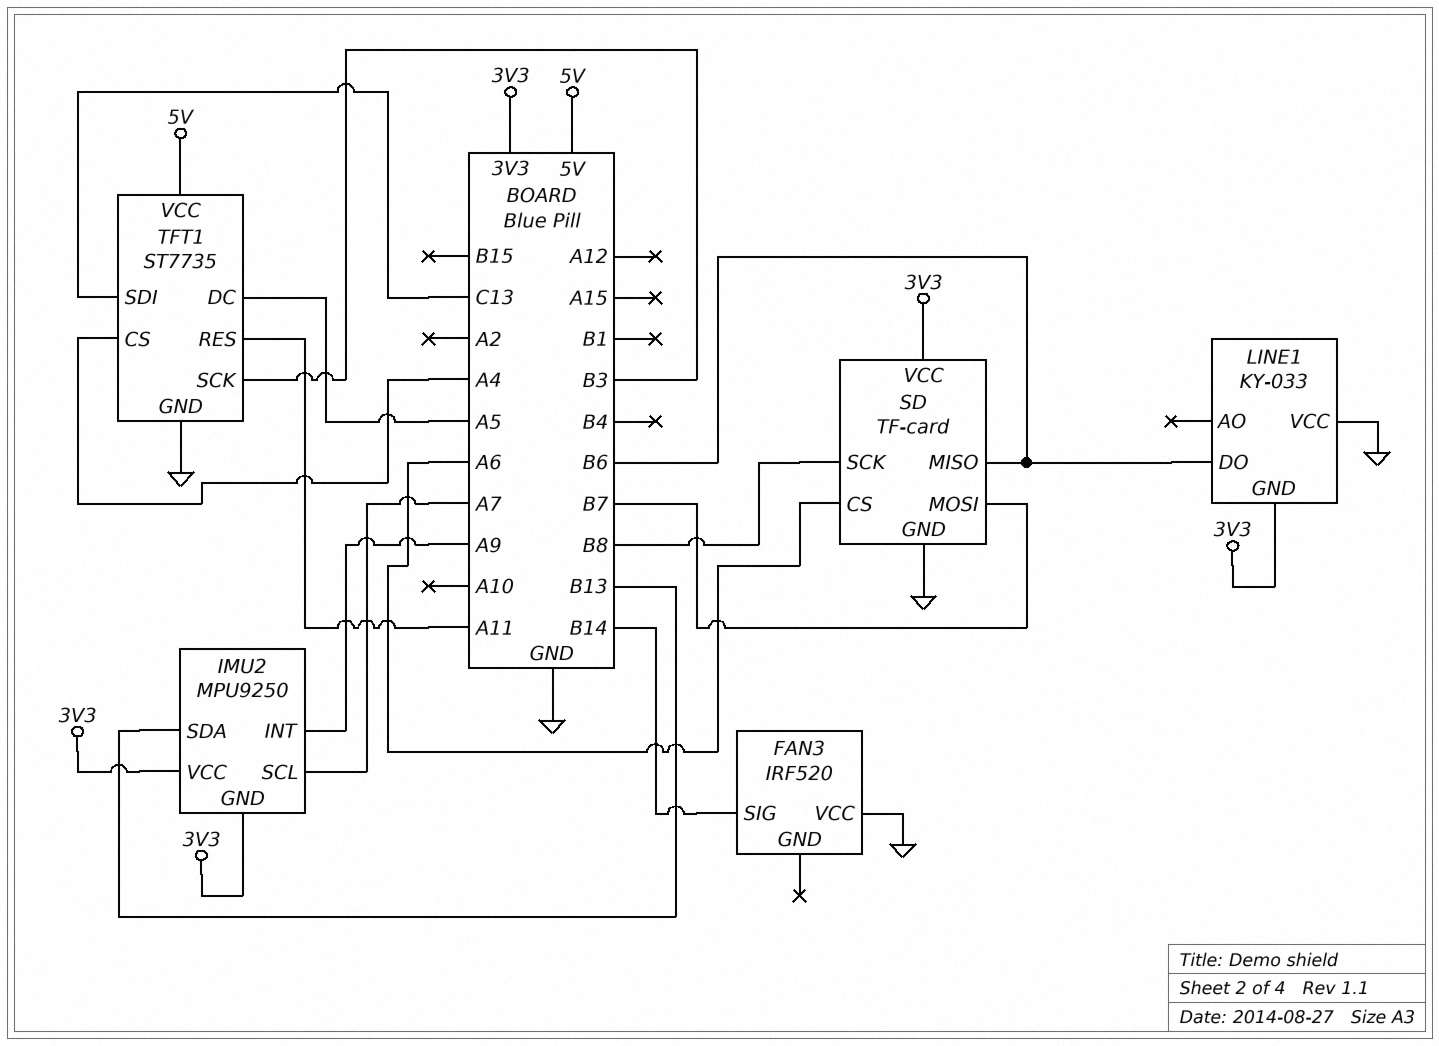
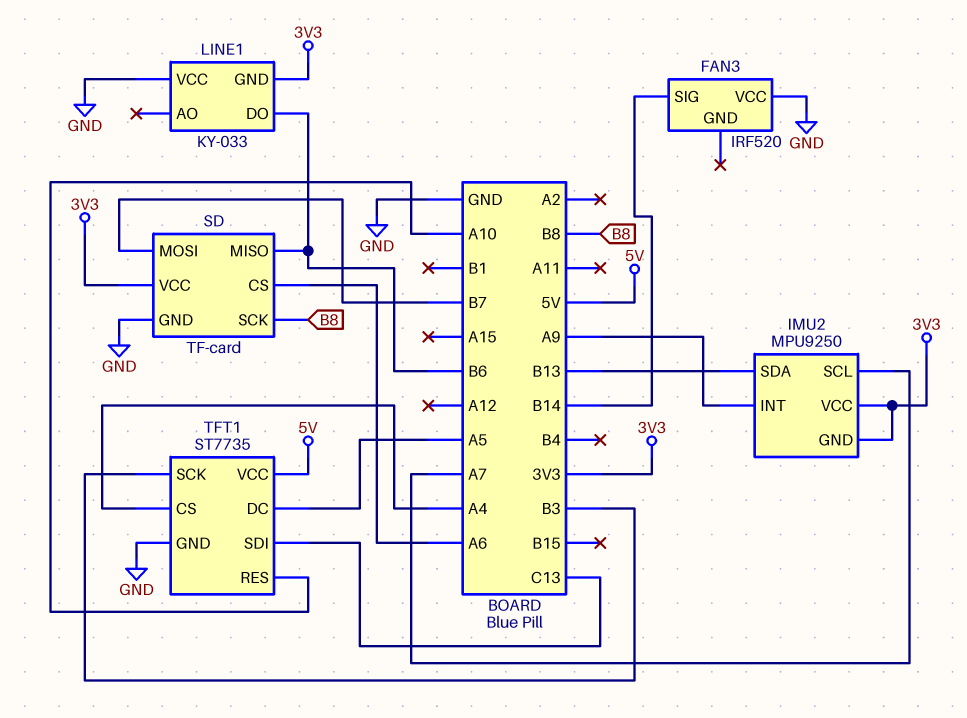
TFT1 pin RES: A11 -> A10

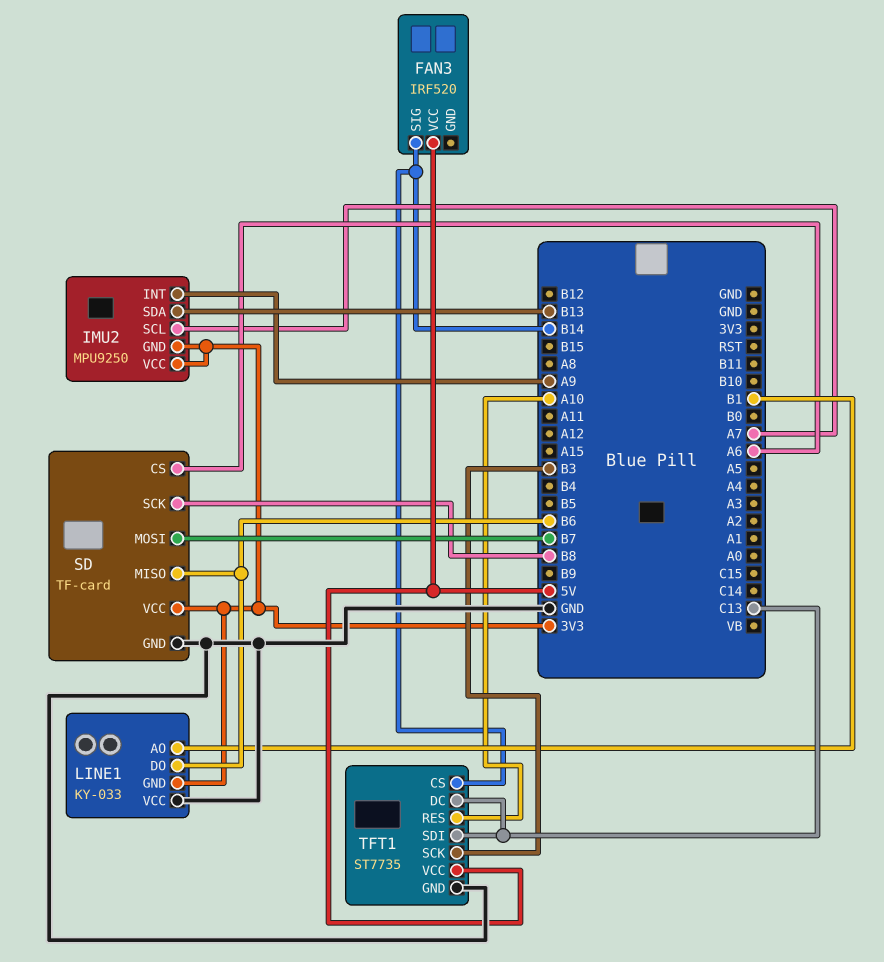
FAN3 pin VCC: GND -> 5V
LINE1 pin AO: none -> B1
TFT1 pin CS: A4 -> B14
TFT1 pin DC: A5 -> C13

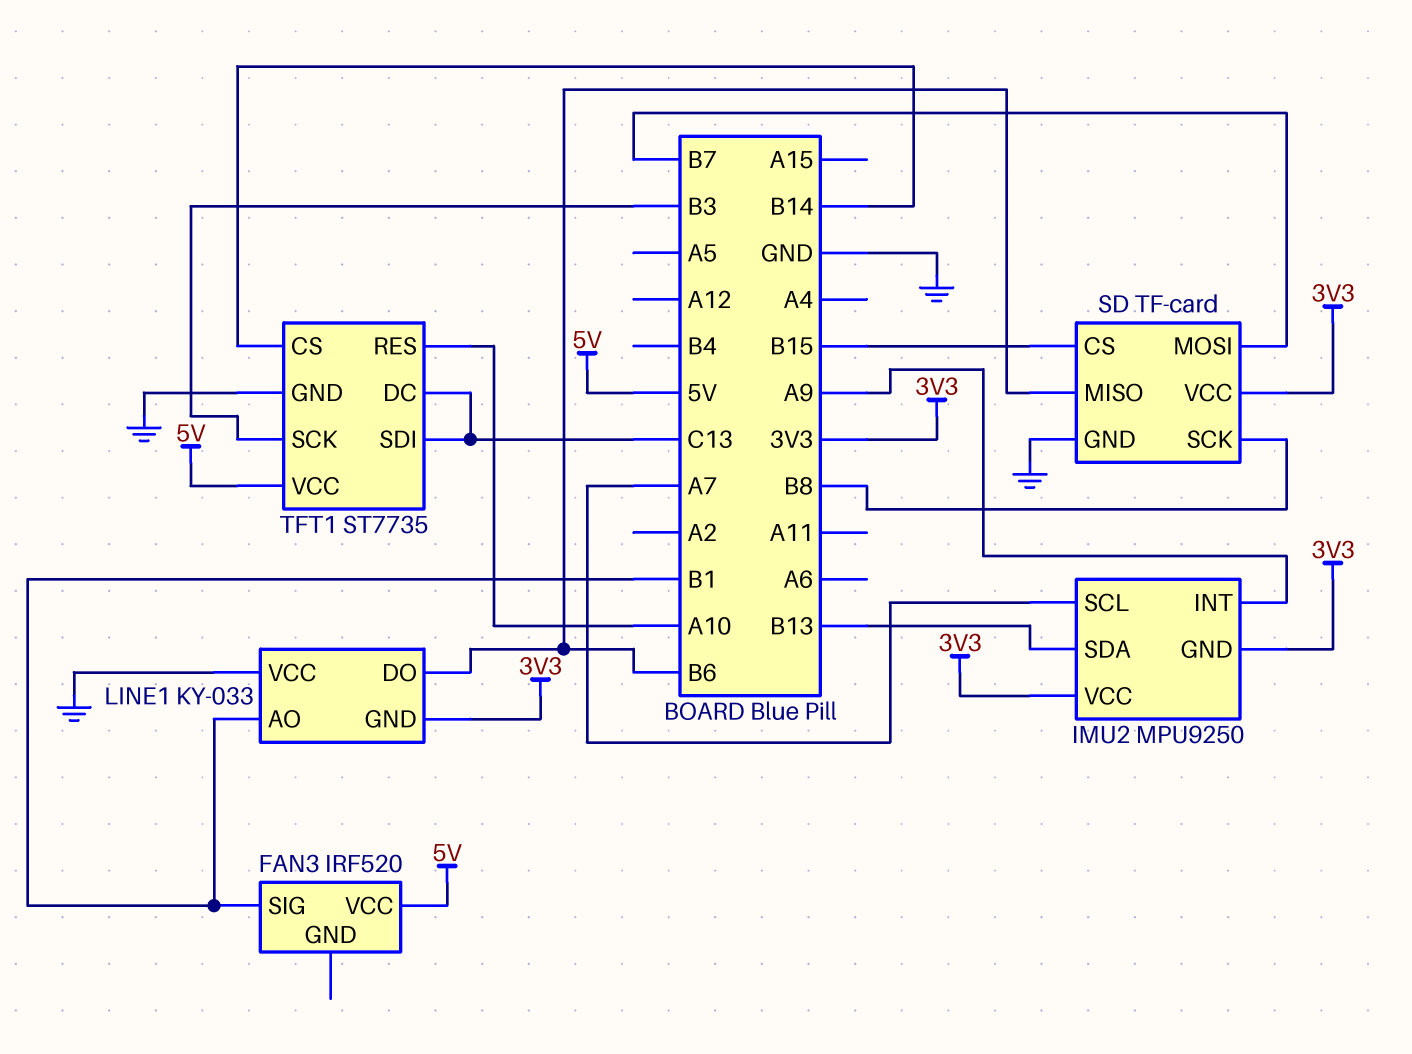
FAN3 pin SIG: B14 -> B1
SD pin CS: A6 -> B15

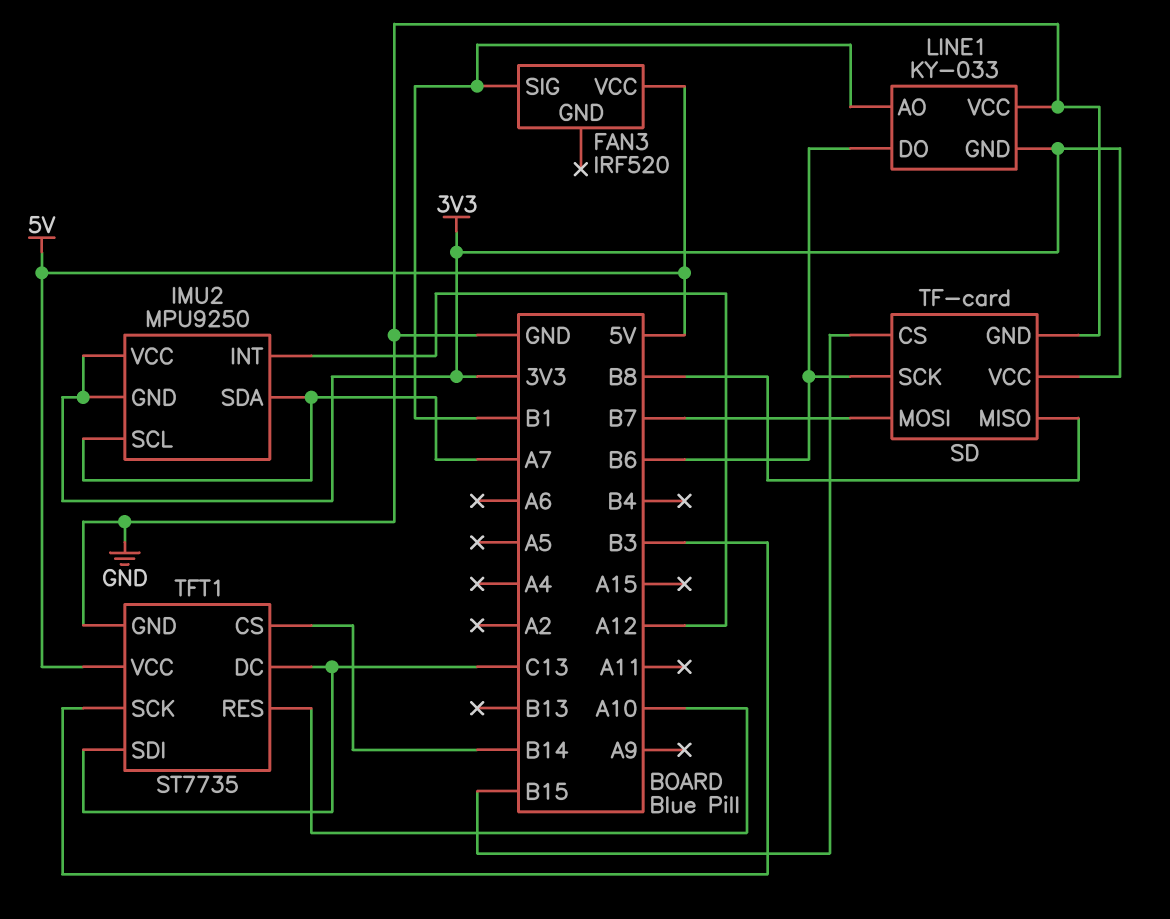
IMU2 pin INT: A9 -> A12
IMU2 pin SDA: B13 -> A7
SD pin MISO: B6 -> B8
SD pin SCK: B8 -> B6

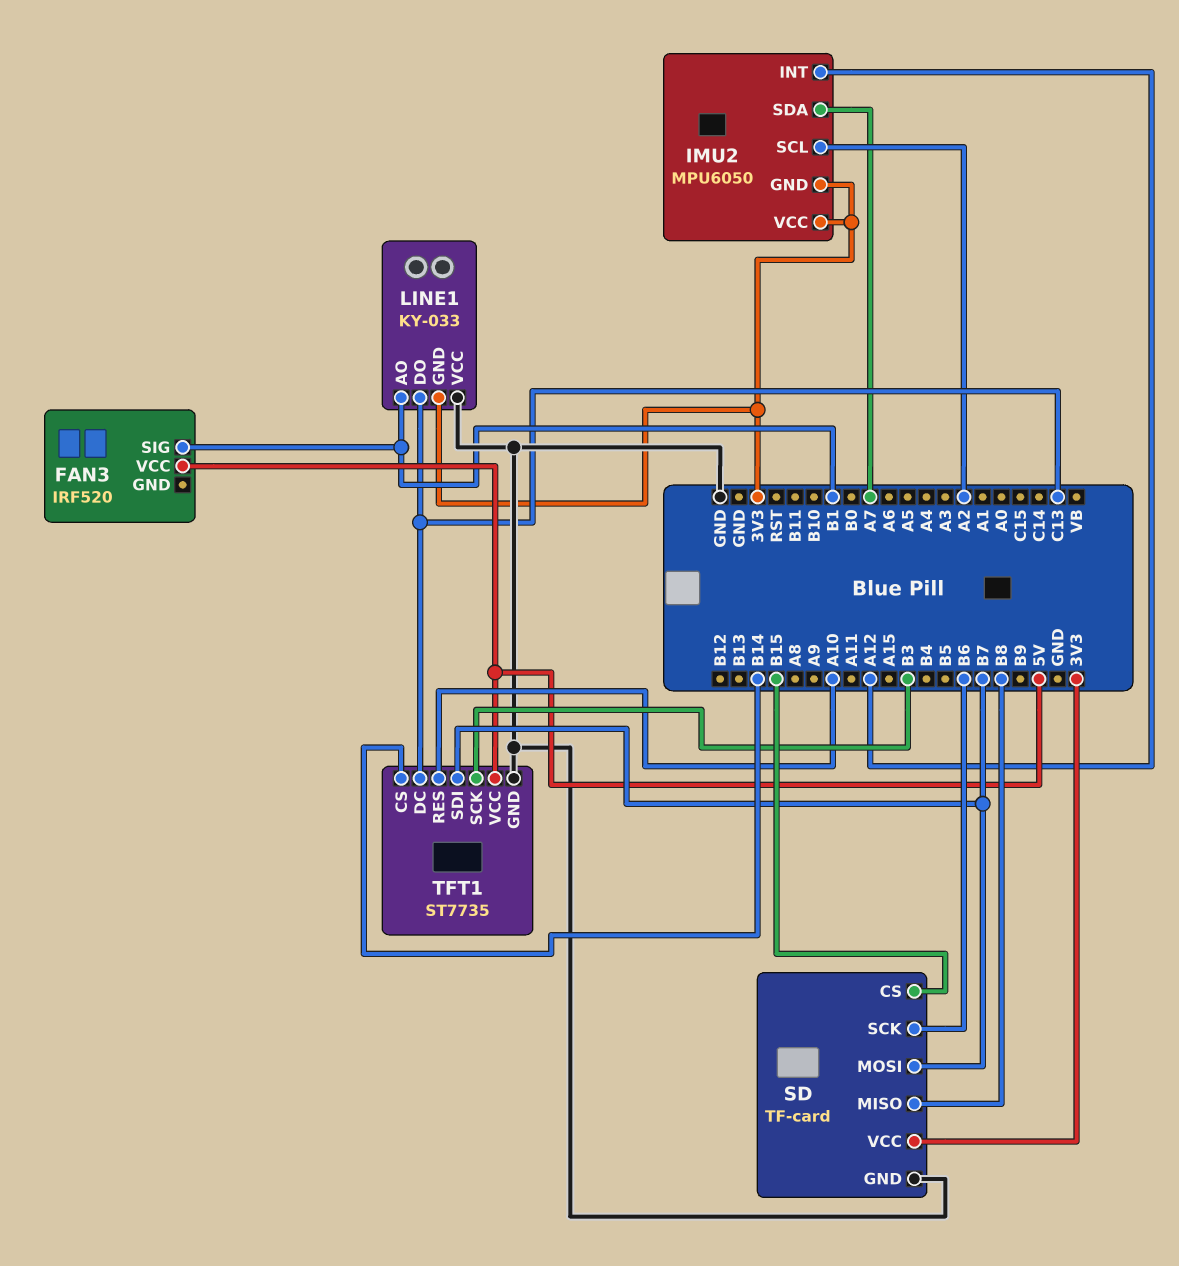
IMU2: MPU9250 -> MPU6050
IMU2 pin SCL: A7 -> A2
LINE1 pin DO: B6 -> C13
TFT1 pin SDI: C13 -> B7

